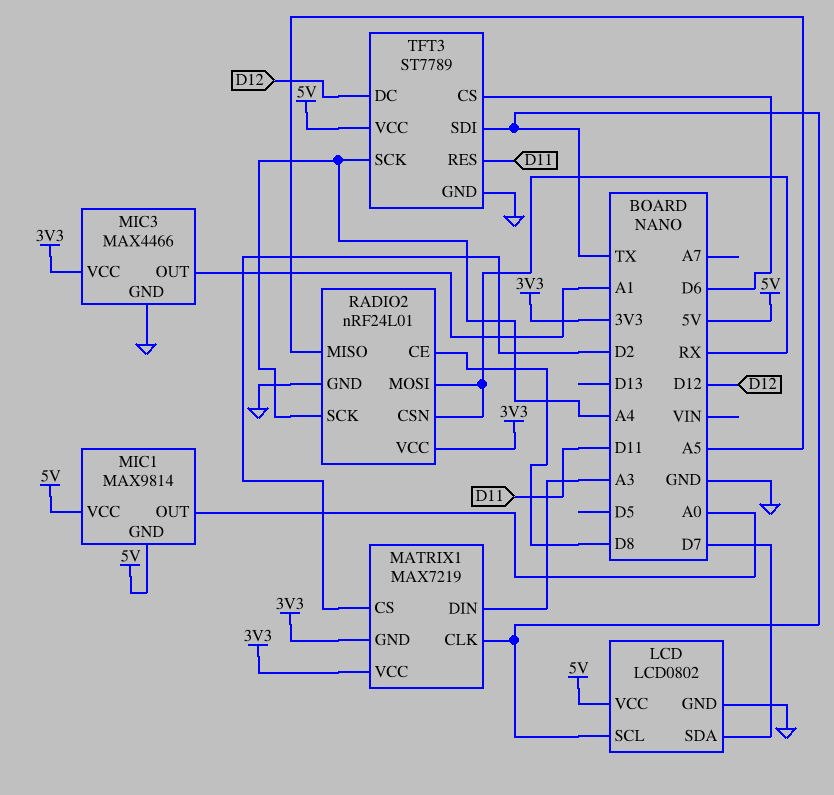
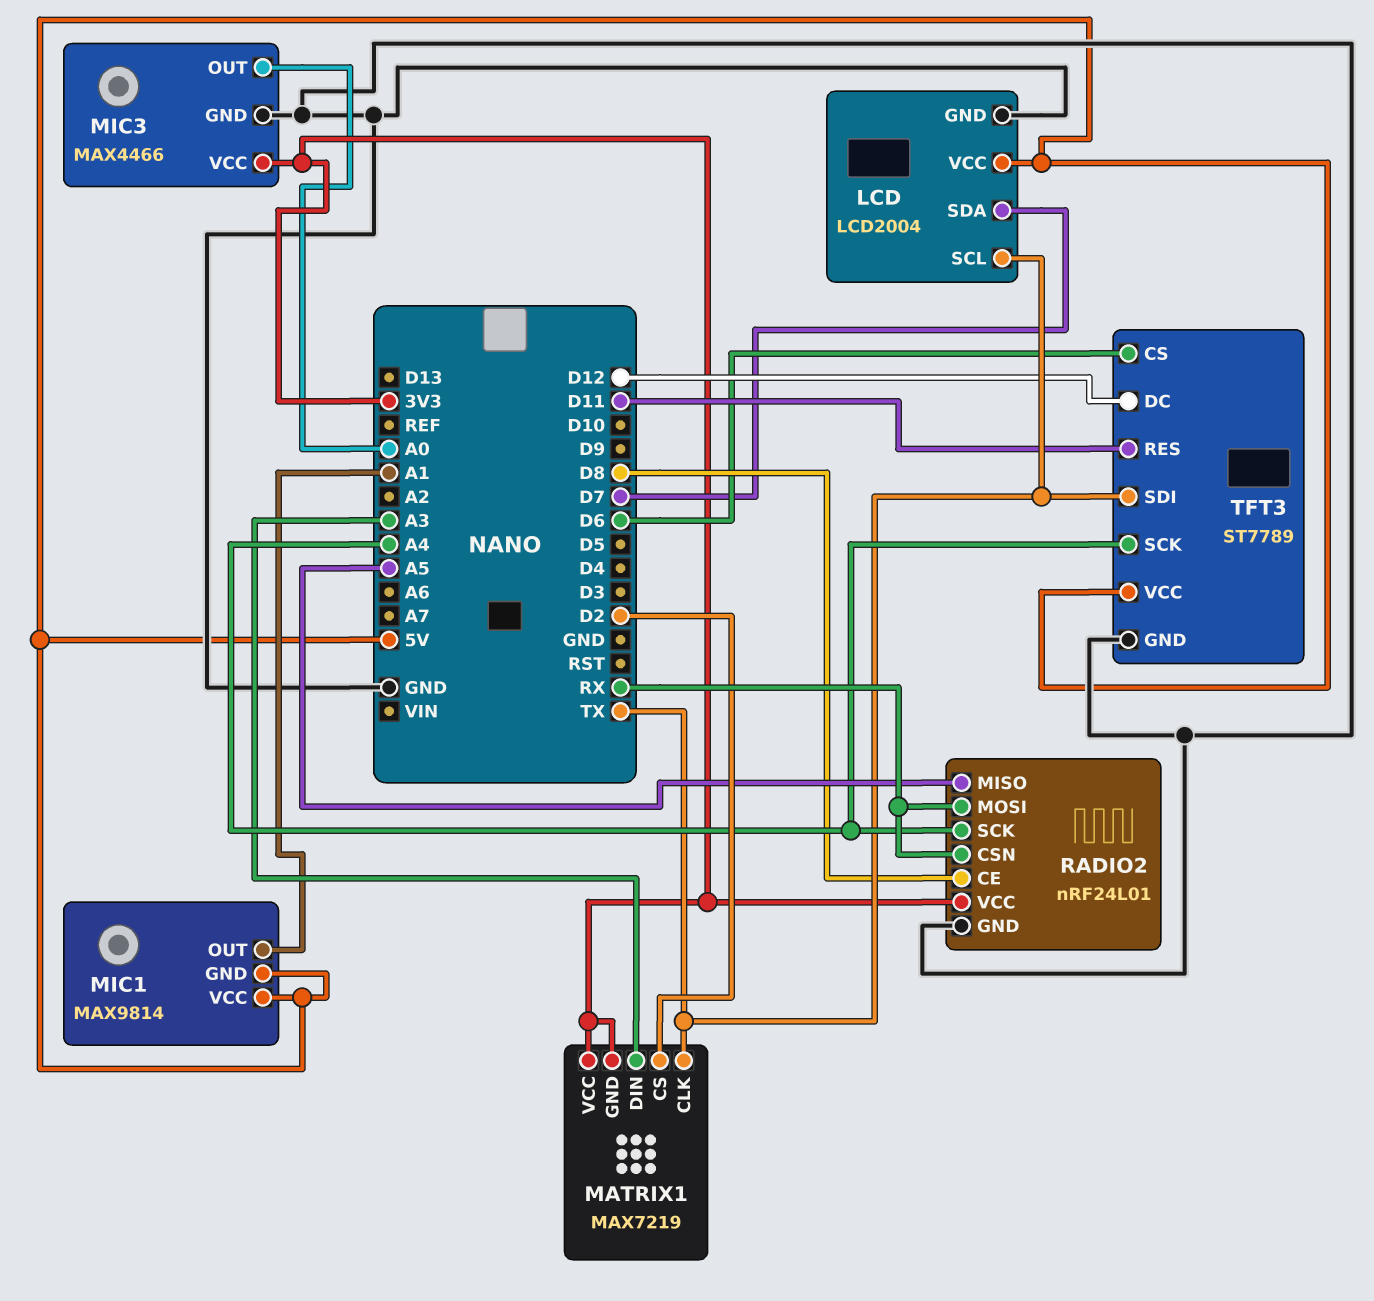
LCD: LCD0802 -> LCD2004
MIC1 pin OUT: A0 -> A1
MIC3 pin OUT: A1 -> A0

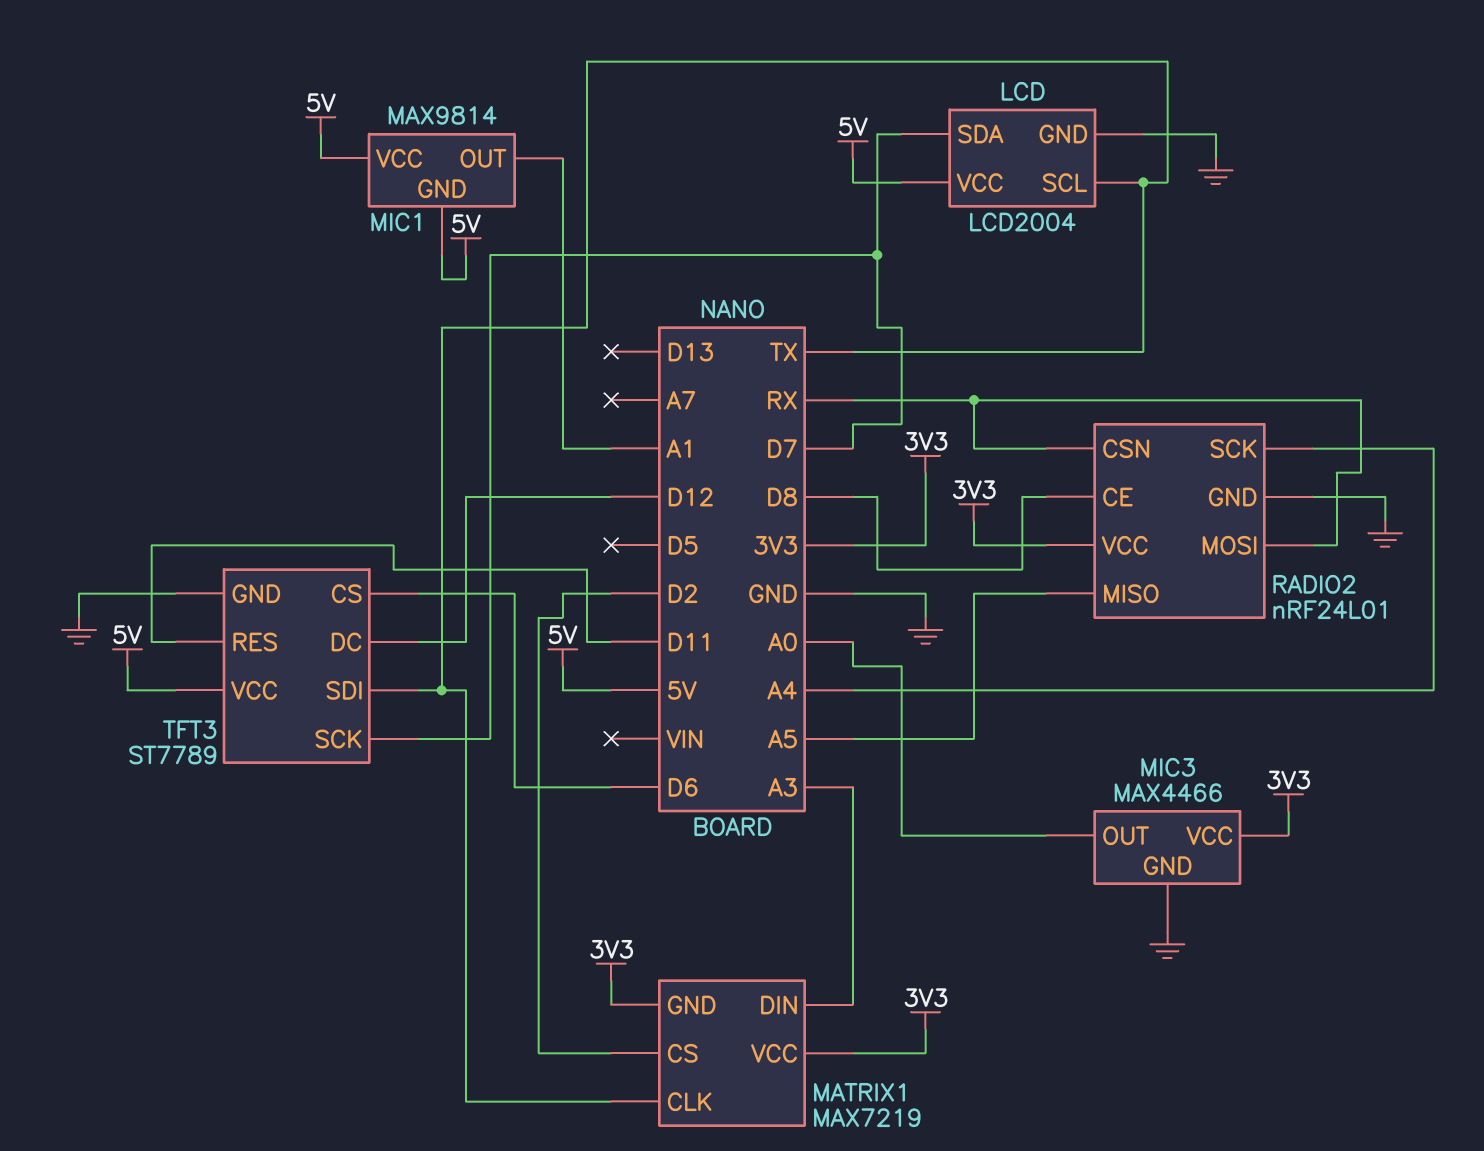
TFT3 pin SCK: A4 -> D7

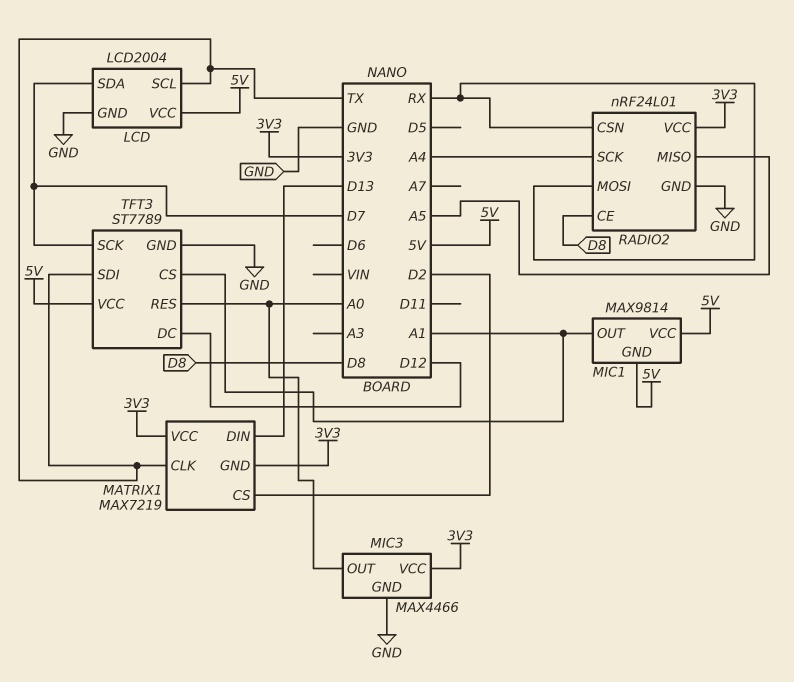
MATRIX1 pin DIN: A3 -> D13
TFT3 pin CS: D6 -> A1
TFT3 pin RES: D11 -> A0

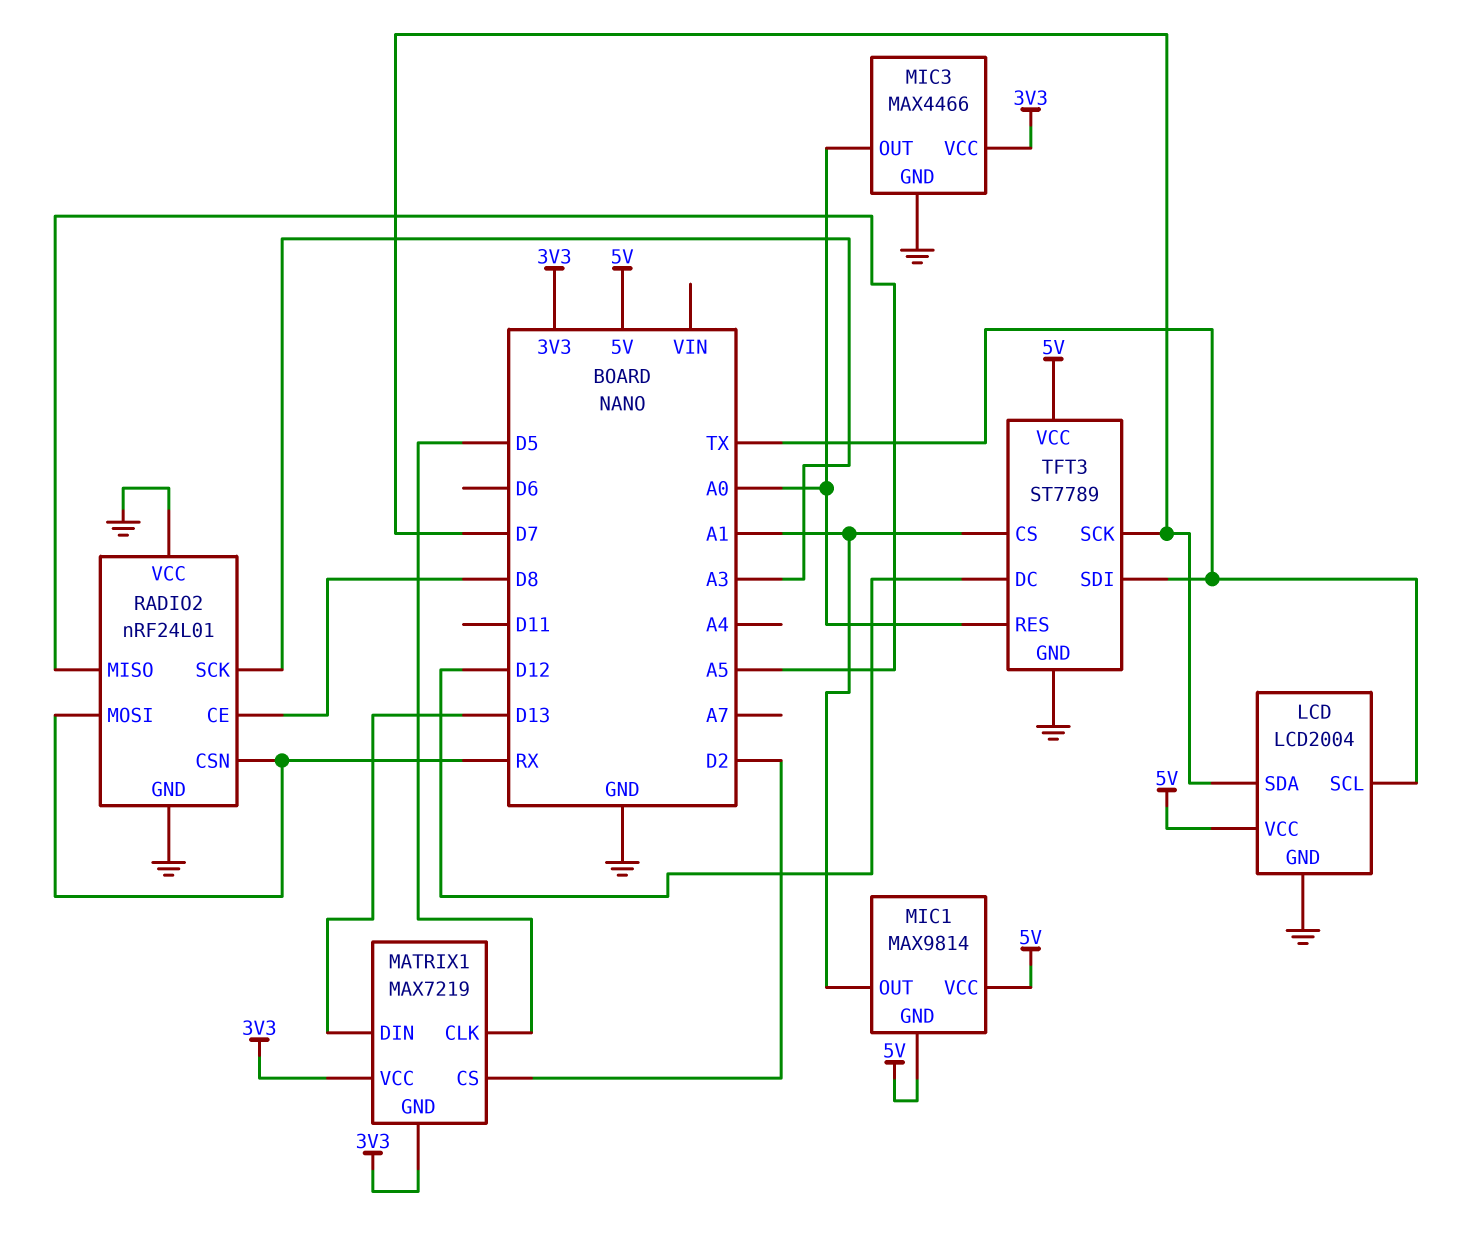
MATRIX1 pin CLK: TX -> D5
RADIO2 pin SCK: A4 -> A3
RADIO2 pin VCC: 3V3 -> GND

